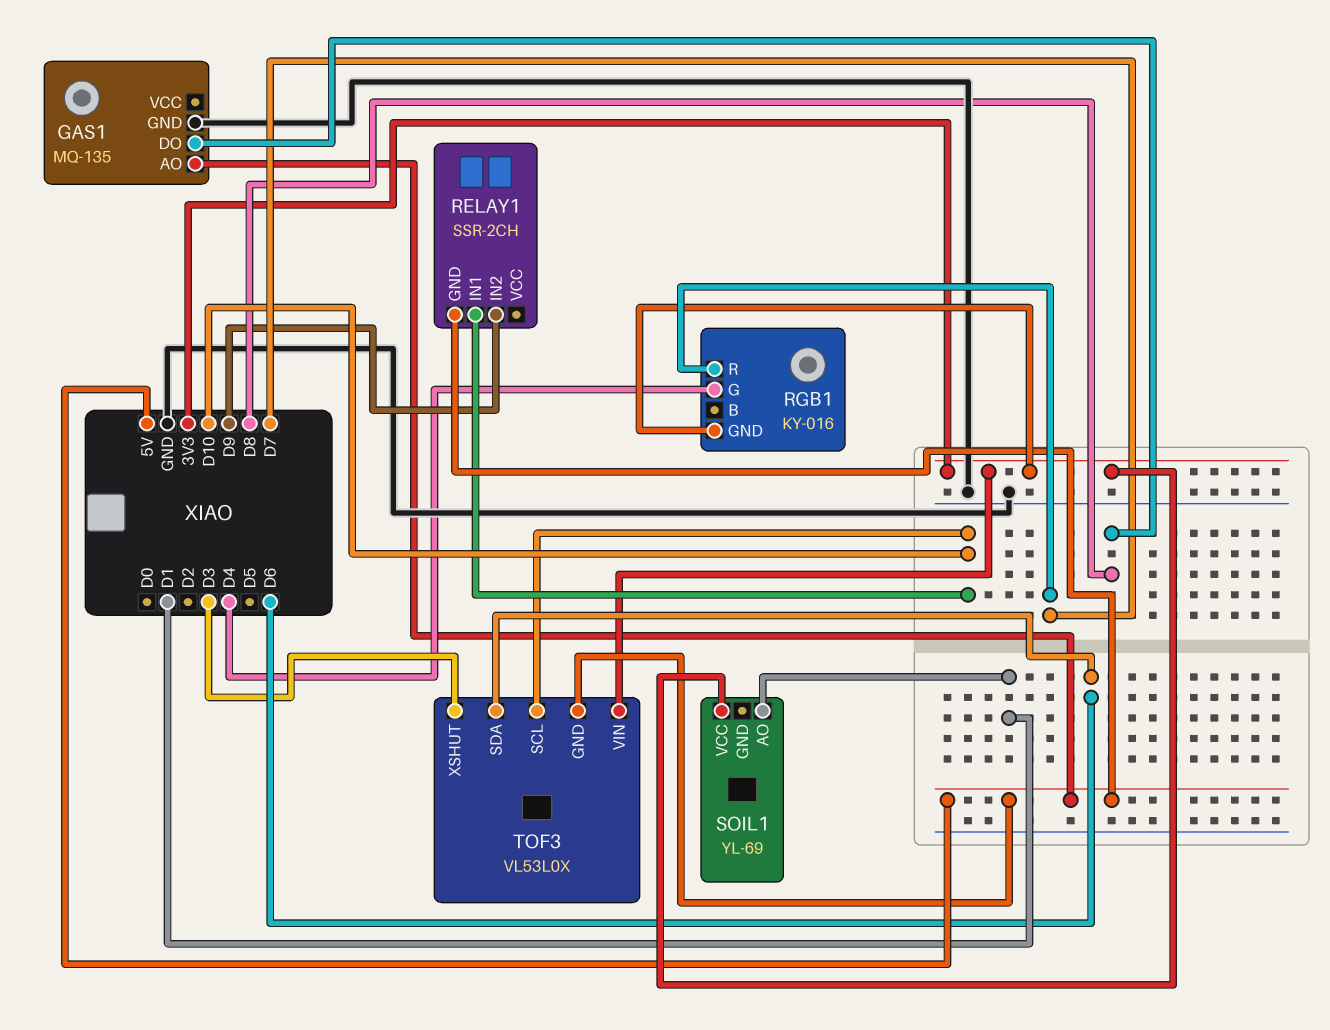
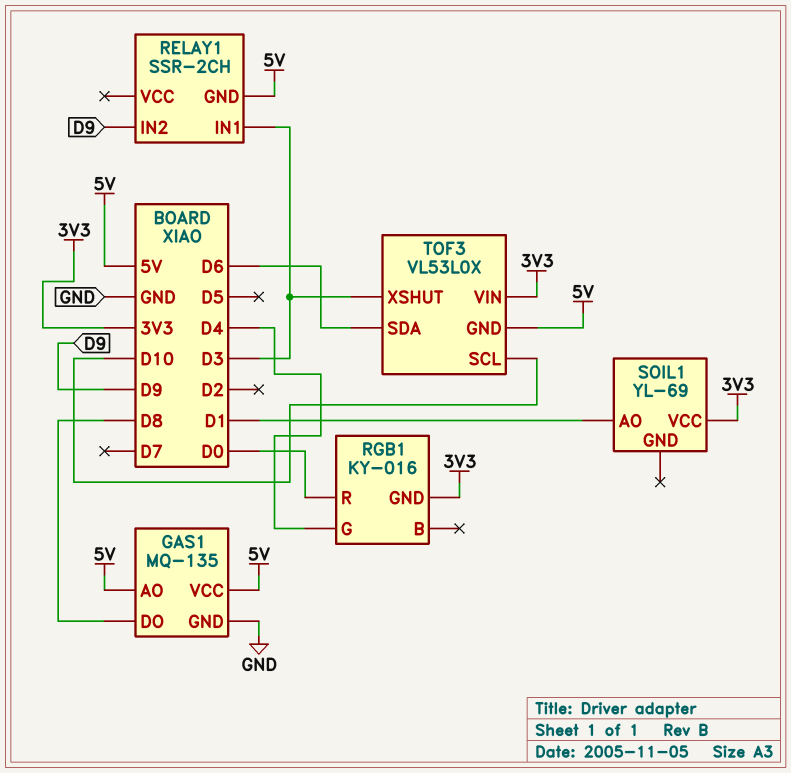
GAS1 pin VCC: none -> 5V
RELAY1 pin IN1: D10 -> D3
RGB1 pin R: D7 -> D0

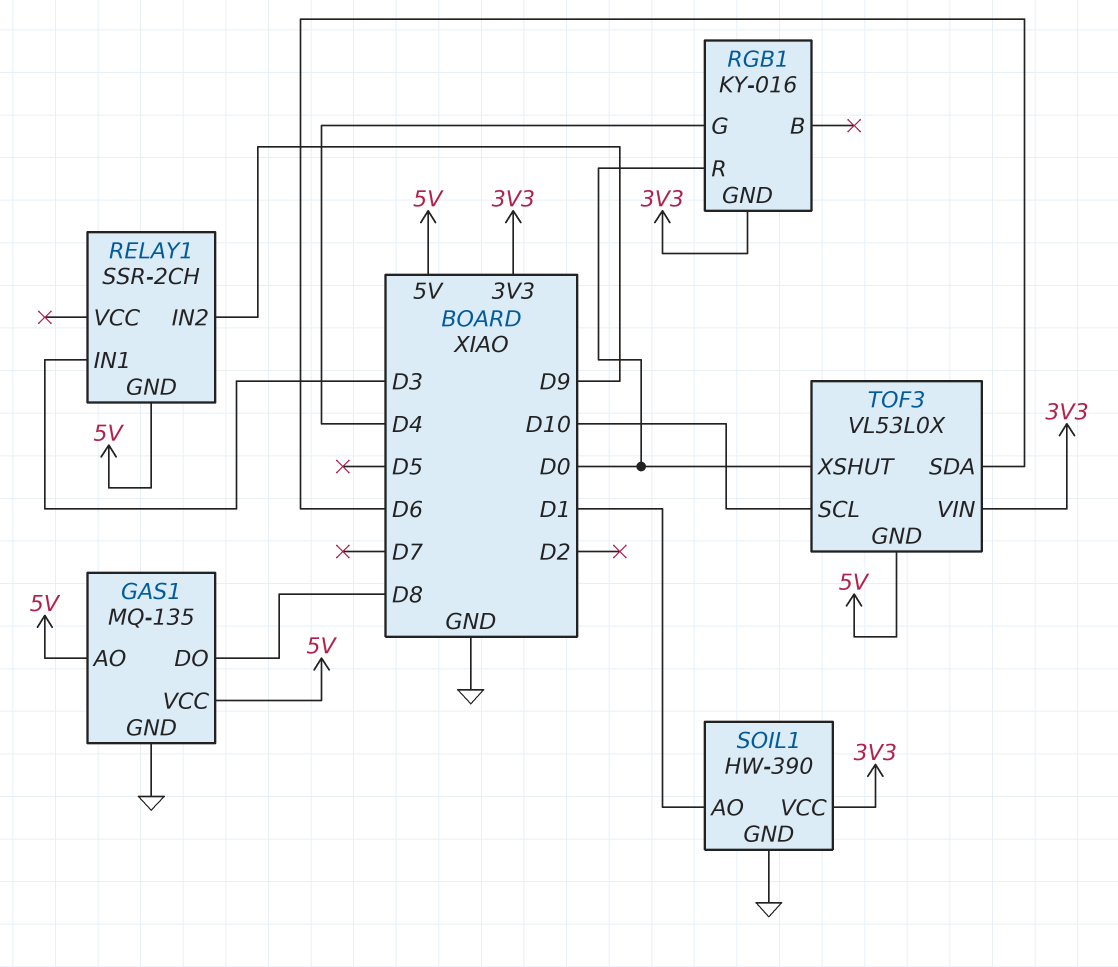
SOIL1: YL-69 -> HW-390
SOIL1 pin GND: none -> GND
TOF3 pin XSHUT: D3 -> D0

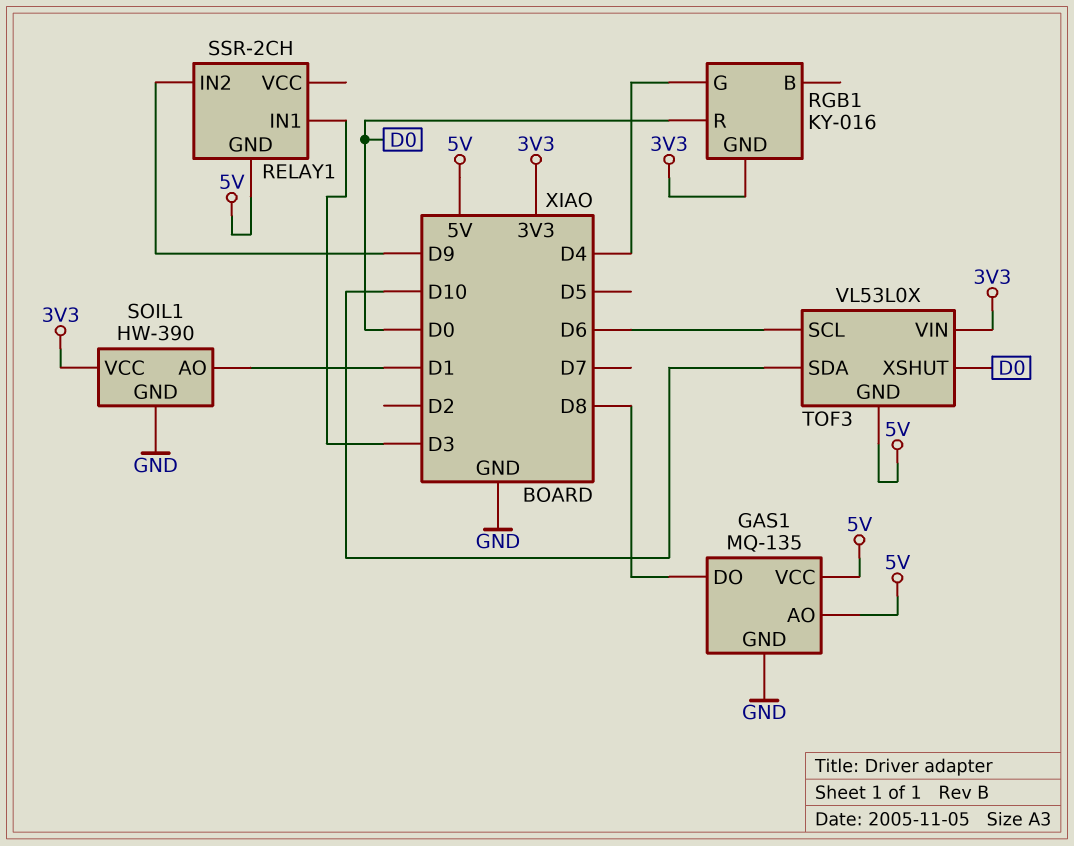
TOF3 pin SCL: D10 -> D6
TOF3 pin SDA: D6 -> D10

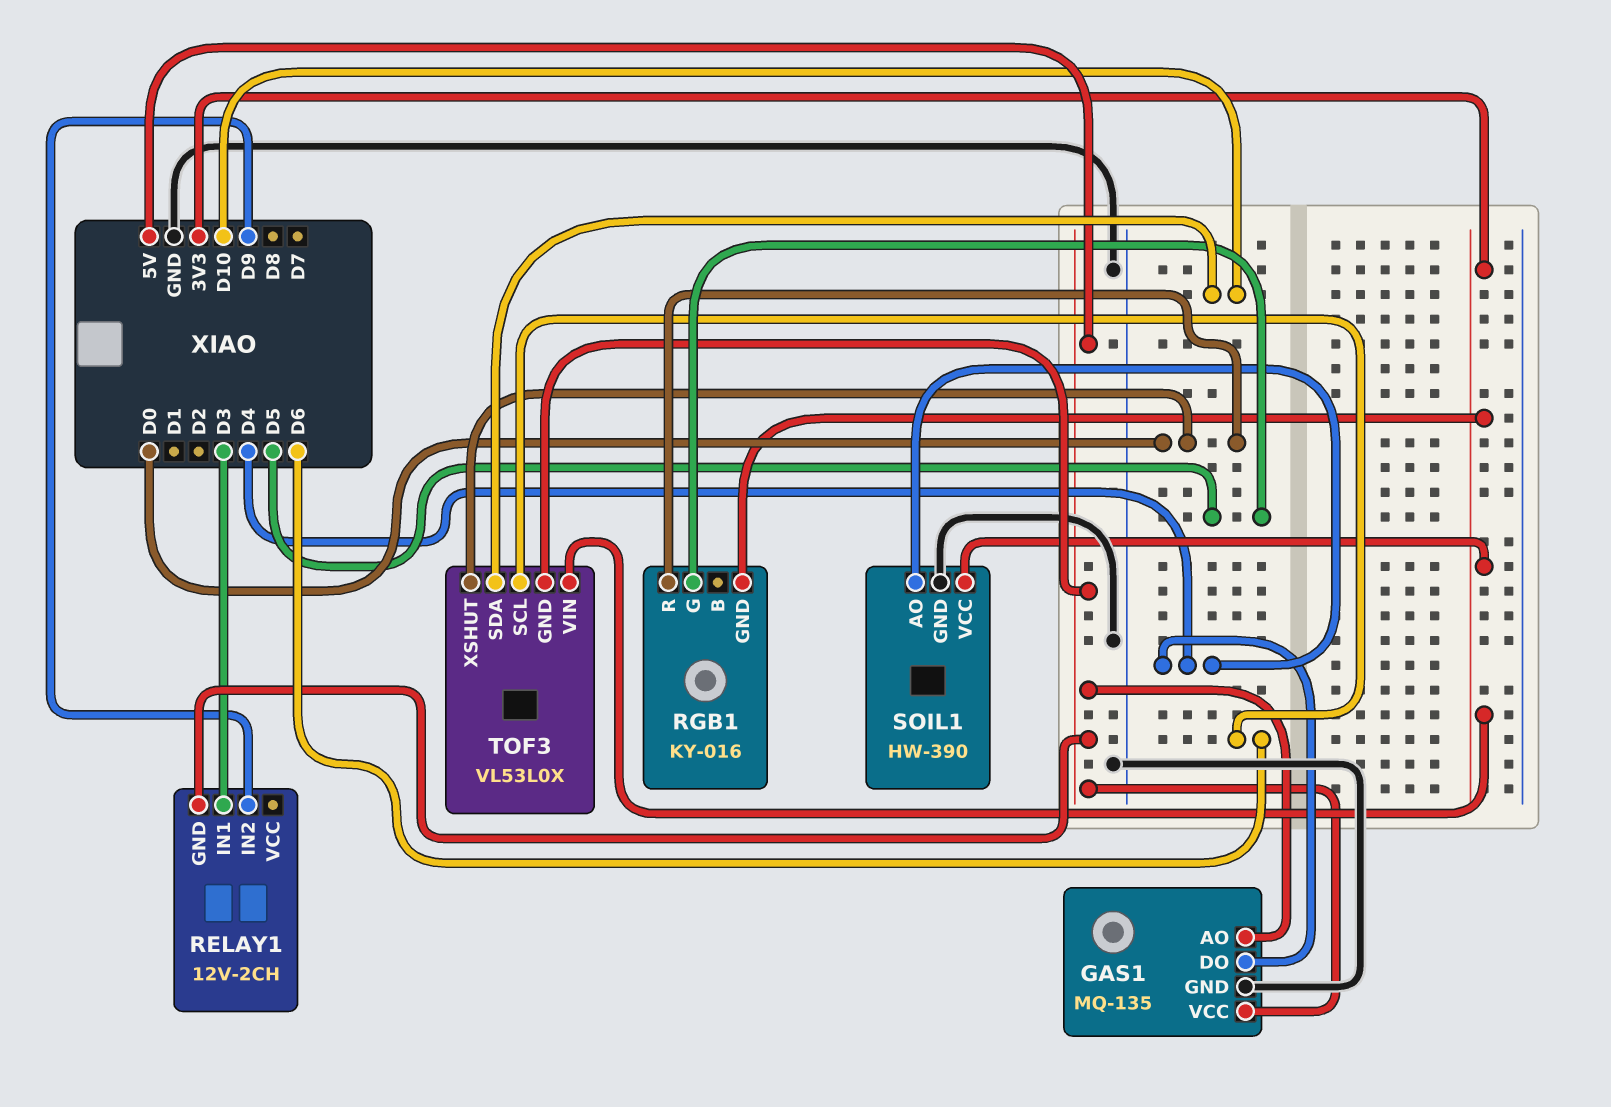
GAS1 pin DO: D8 -> D4
RELAY1: SSR-2CH -> 12V-2CH
RGB1 pin G: D4 -> D5
SOIL1 pin AO: D1 -> D4

